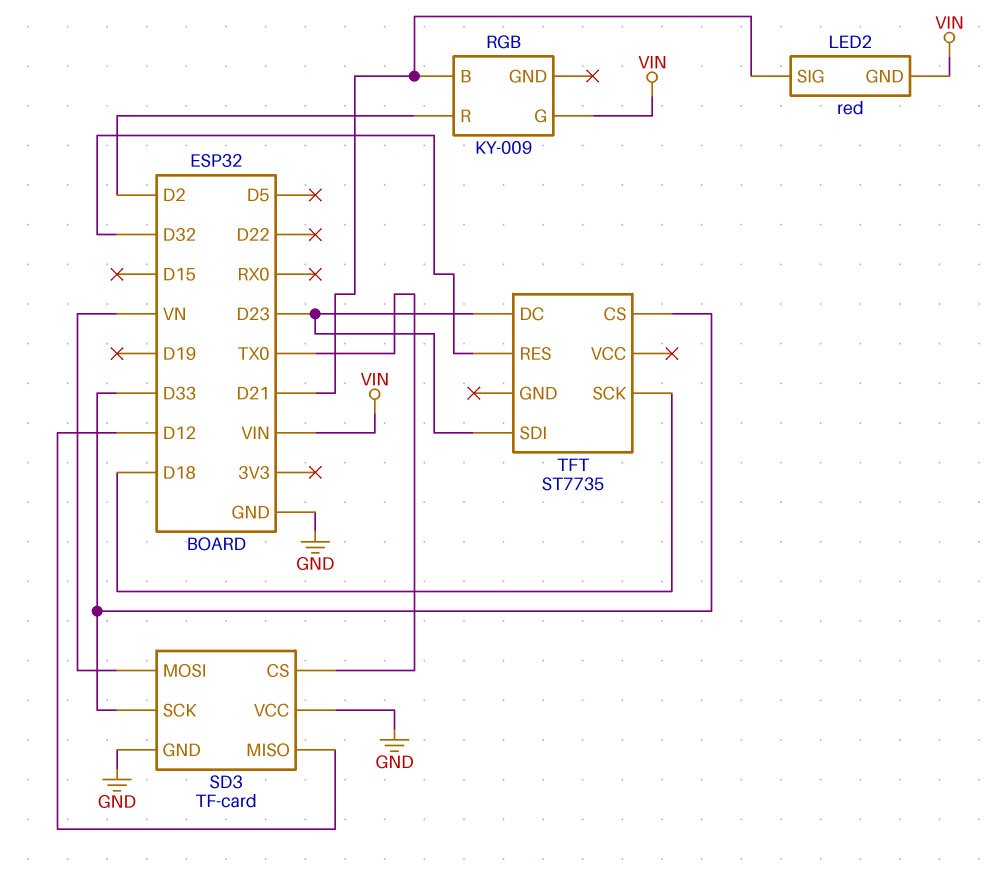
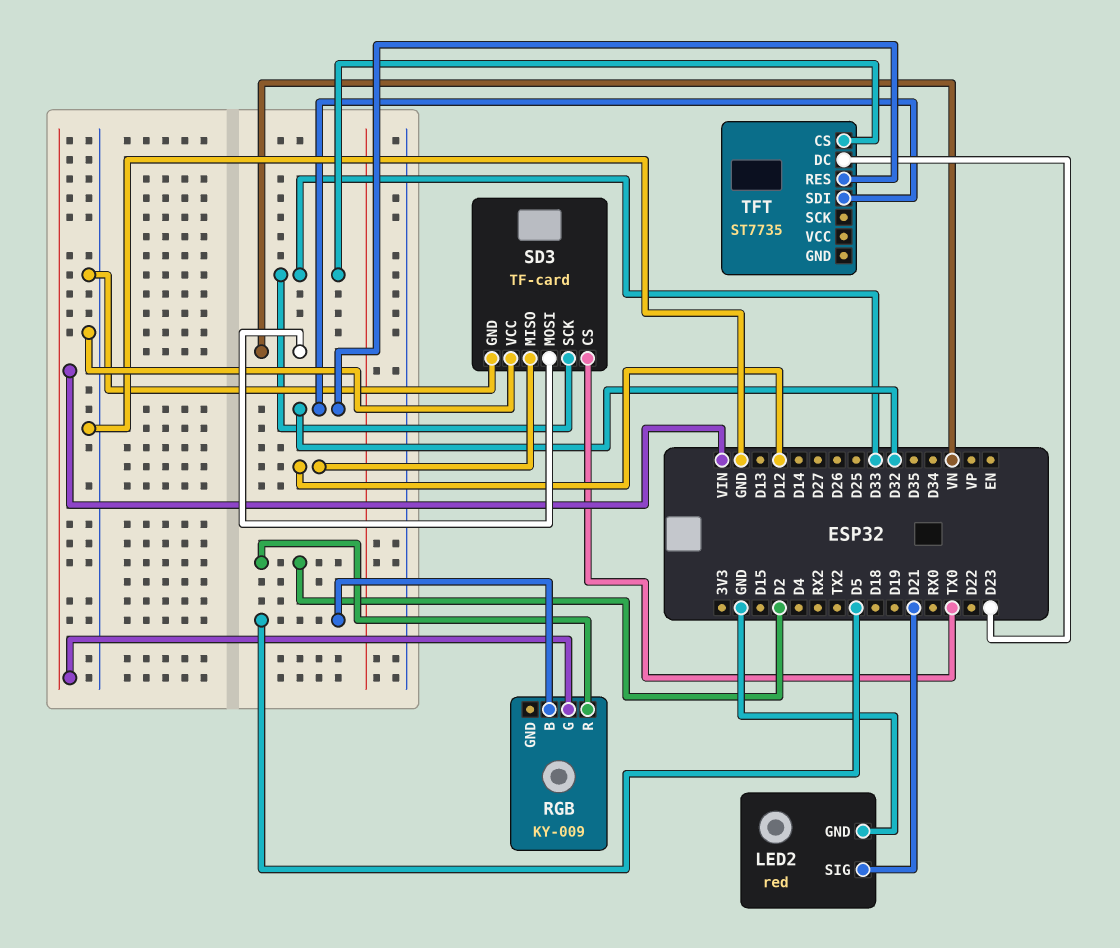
LED2 pin GND: VIN -> GND
RGB pin B: D21 -> D5
TFT pin SCK: D18 -> none
TFT pin SDI: D23 -> D32

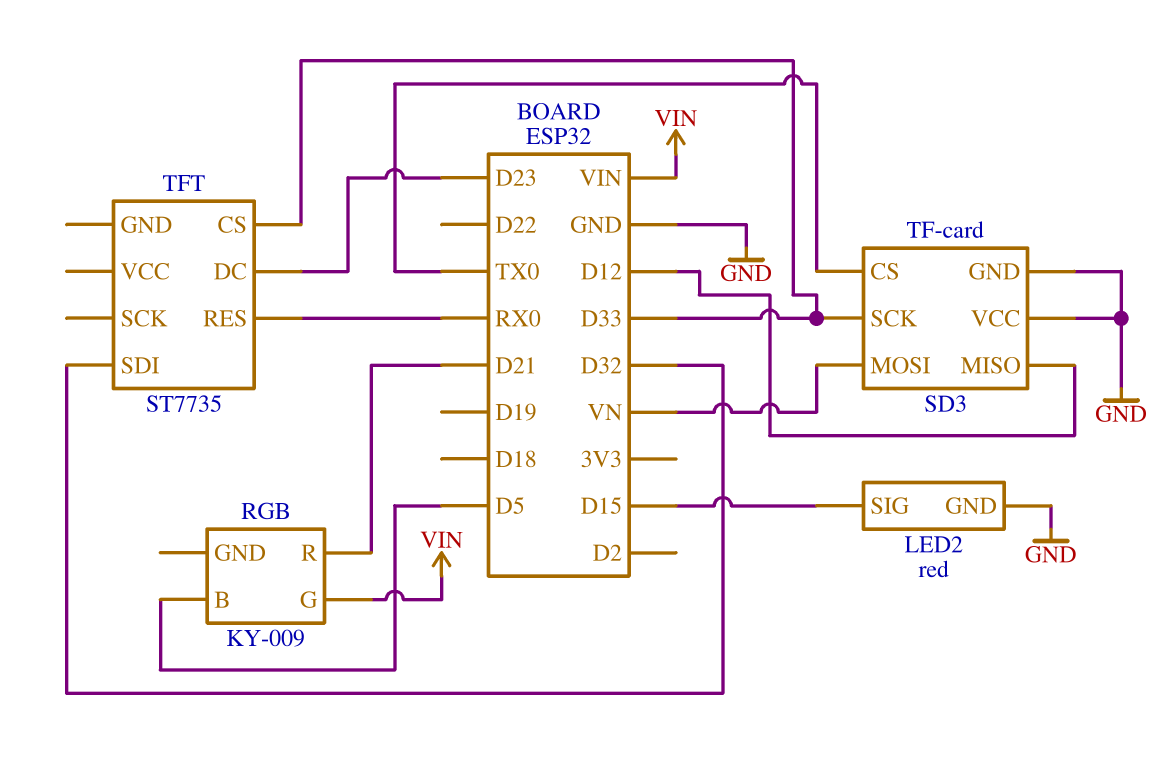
LED2 pin SIG: D21 -> D15
RGB pin R: D2 -> D21
TFT pin RES: D32 -> RX0

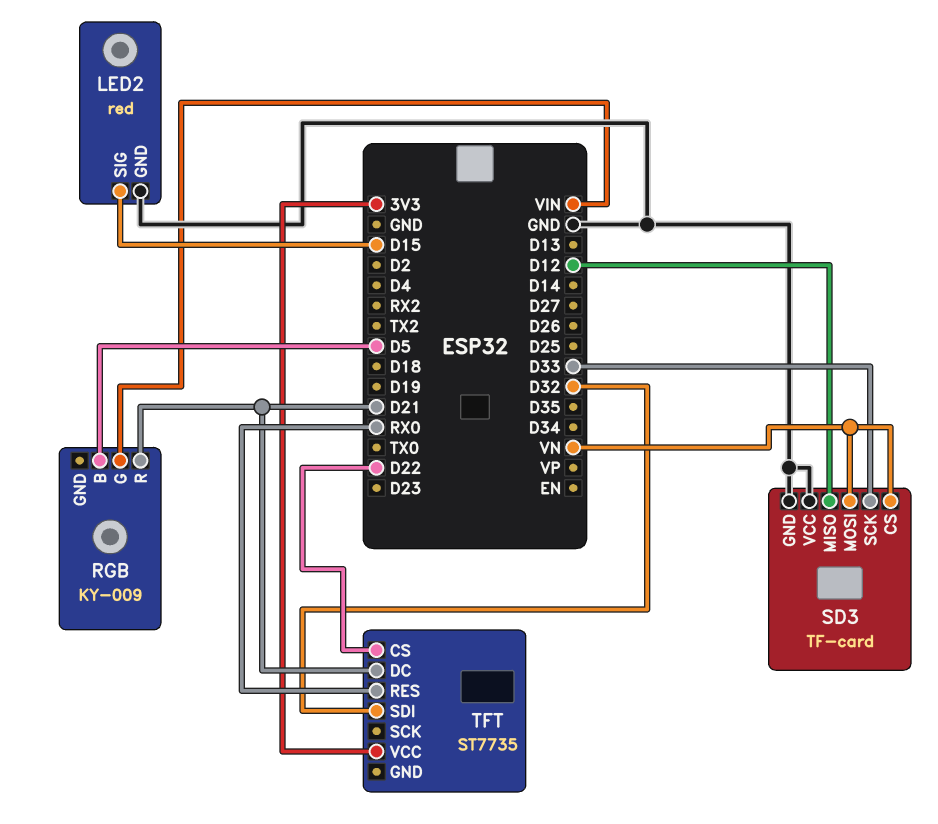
SD3 pin CS: TX0 -> VN
TFT pin CS: D33 -> D22
TFT pin DC: D23 -> D21
TFT pin VCC: none -> 3V3

